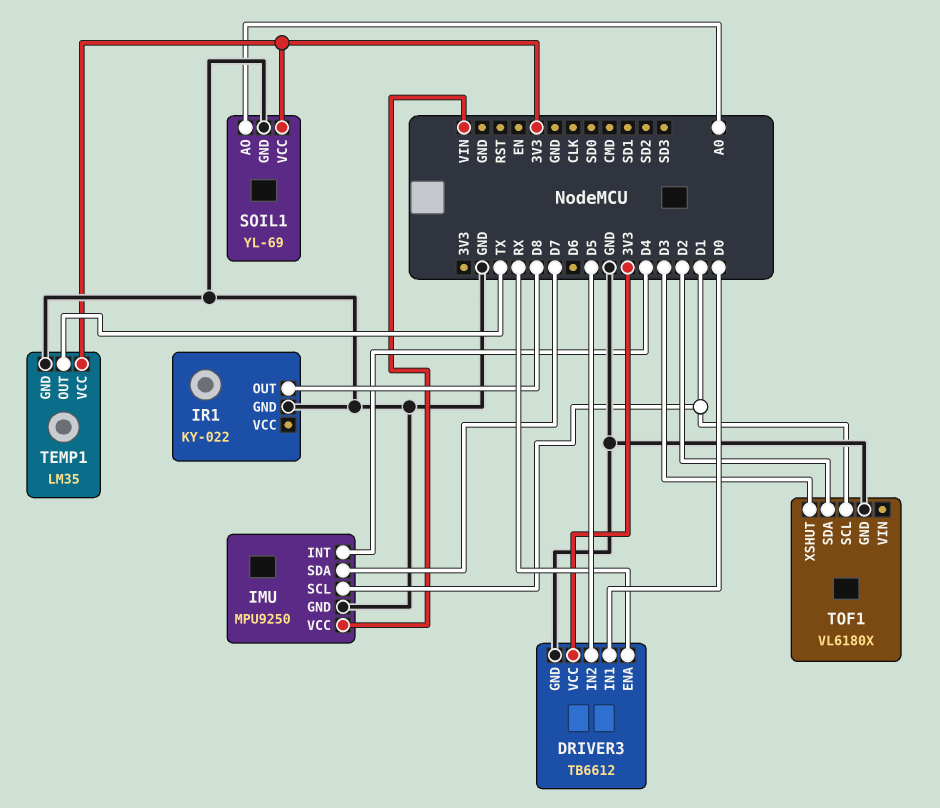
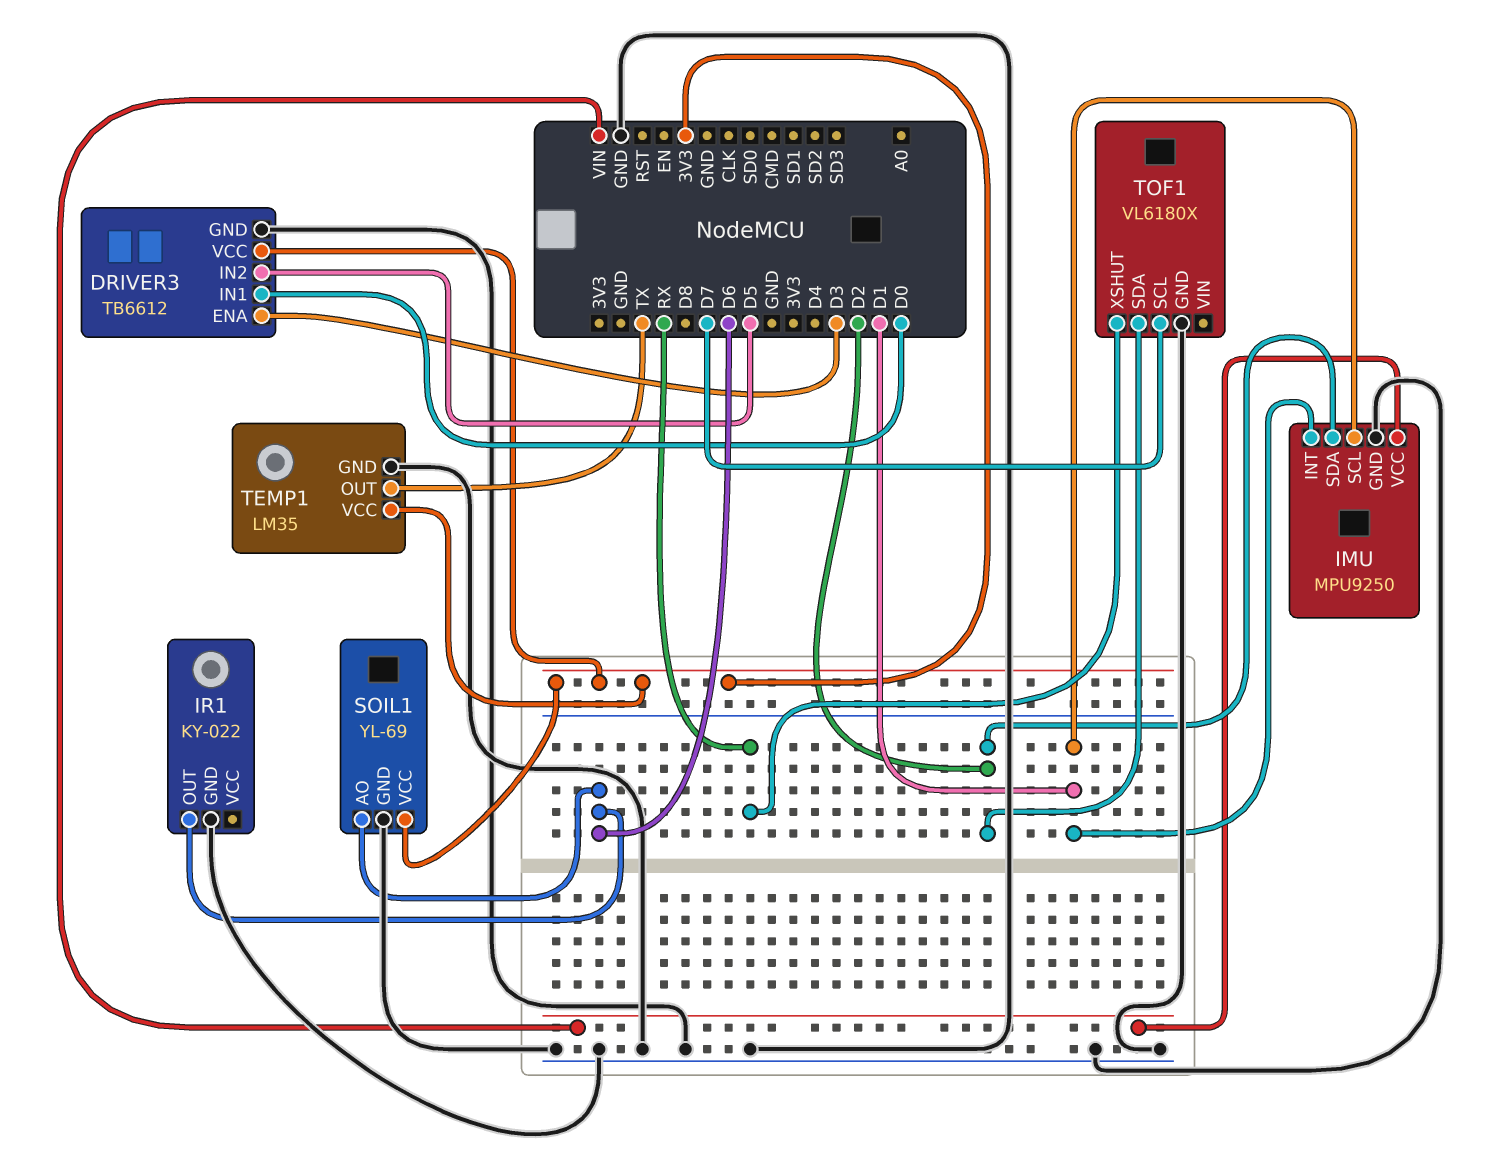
DRIVER3 pin ENA: RX -> D3
IMU pin INT: D4 -> D1
IMU pin SDA: D7 -> D2
IR1 pin OUT: D8 -> D6
SOIL1 pin AO: A0 -> D6
TOF1 pin SCL: D1 -> D7
TOF1 pin XSHUT: D3 -> RX

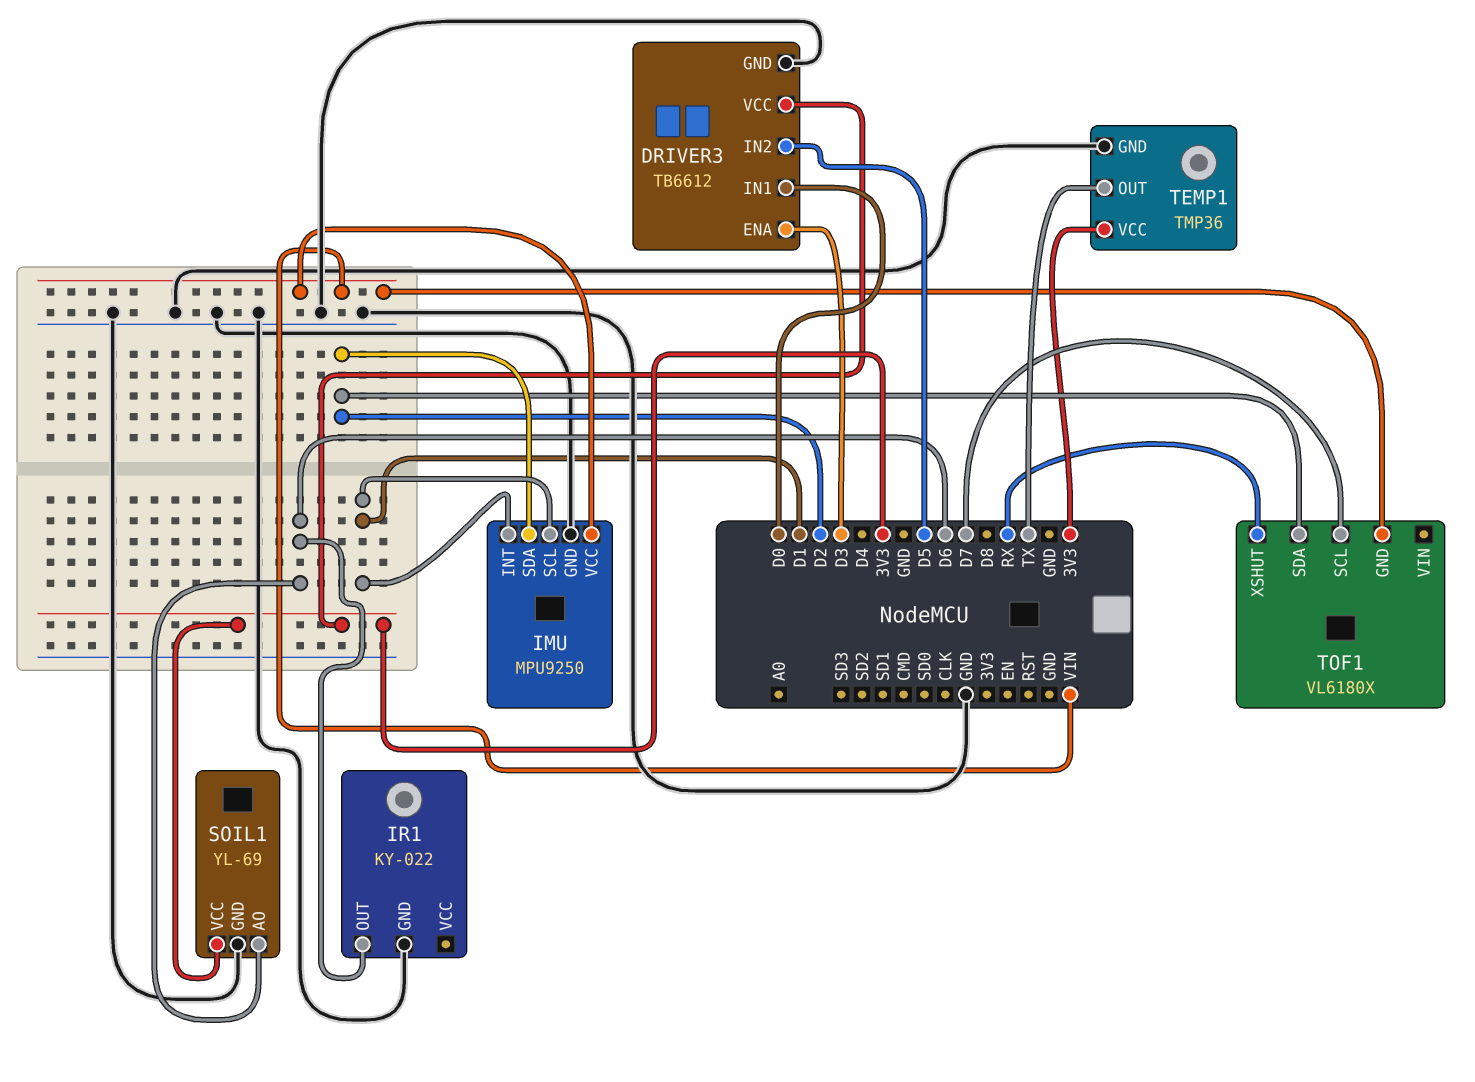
TEMP1: LM35 -> TMP36
TOF1 pin GND: GND -> VIN

